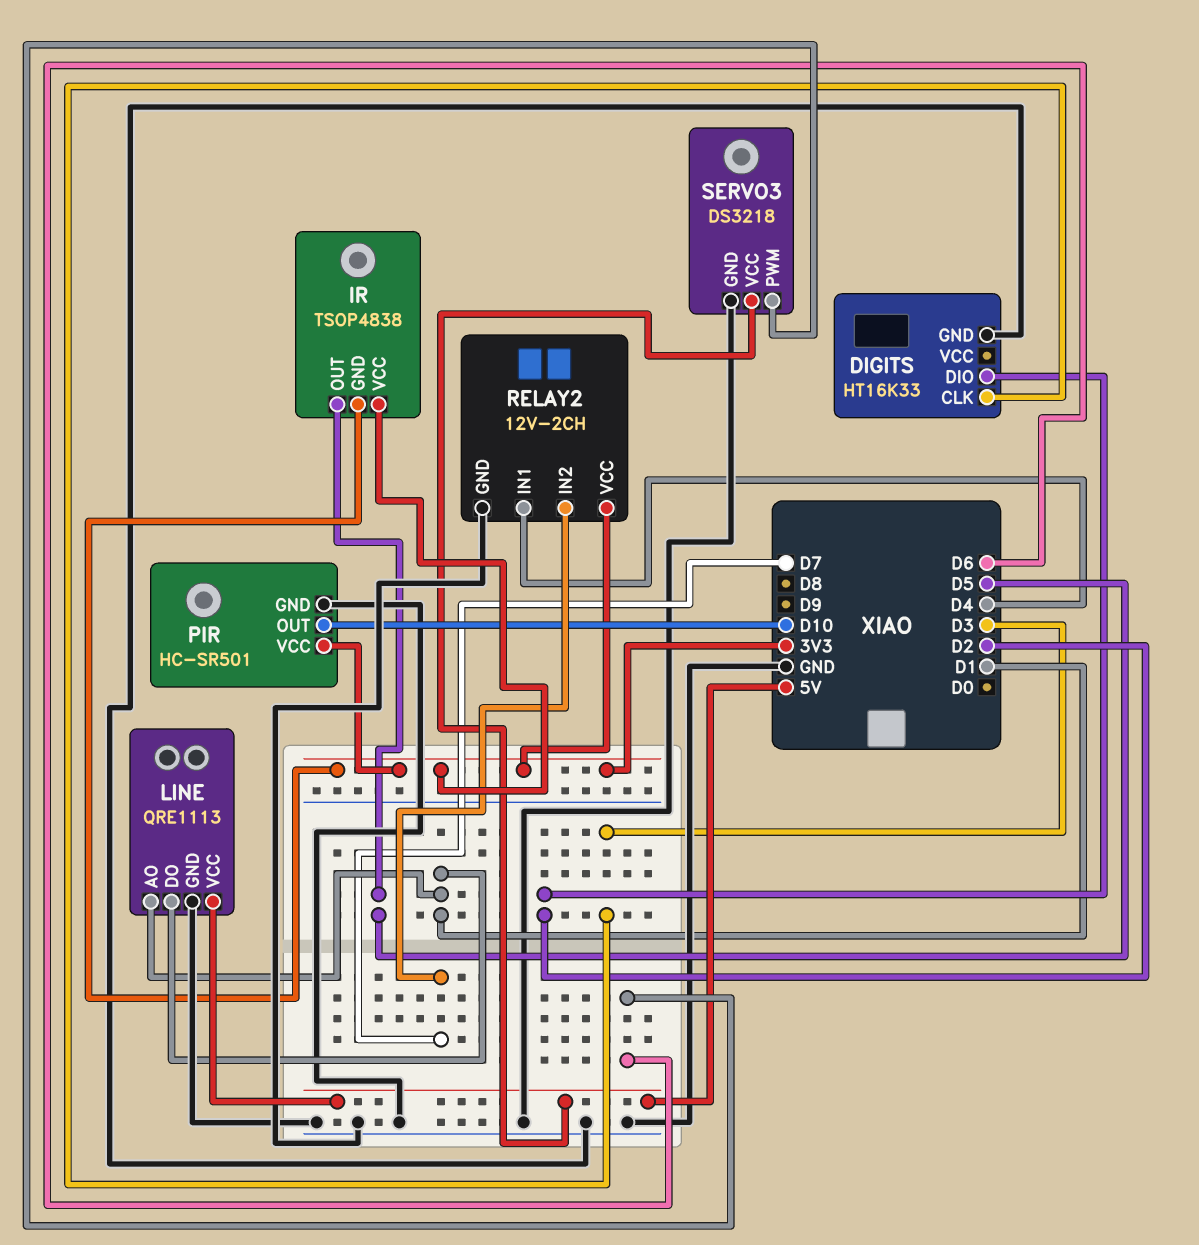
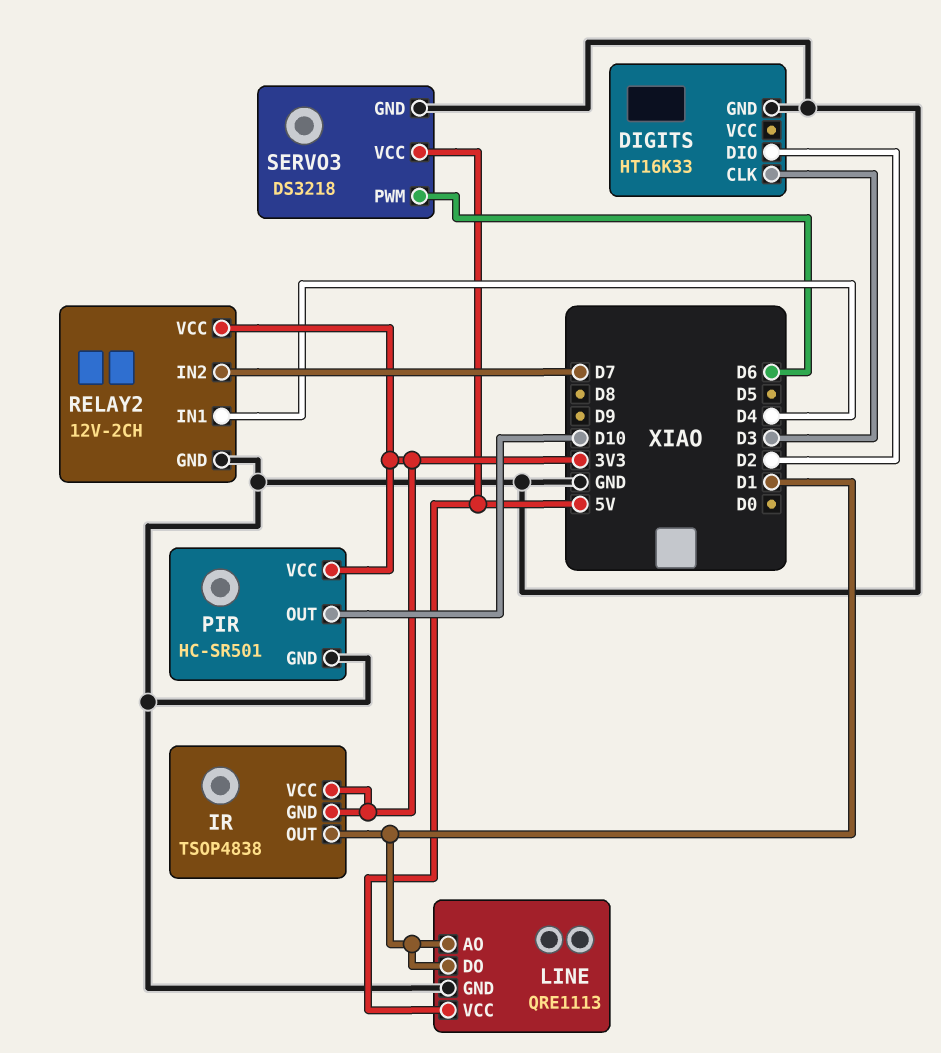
IR pin OUT: D5 -> D1

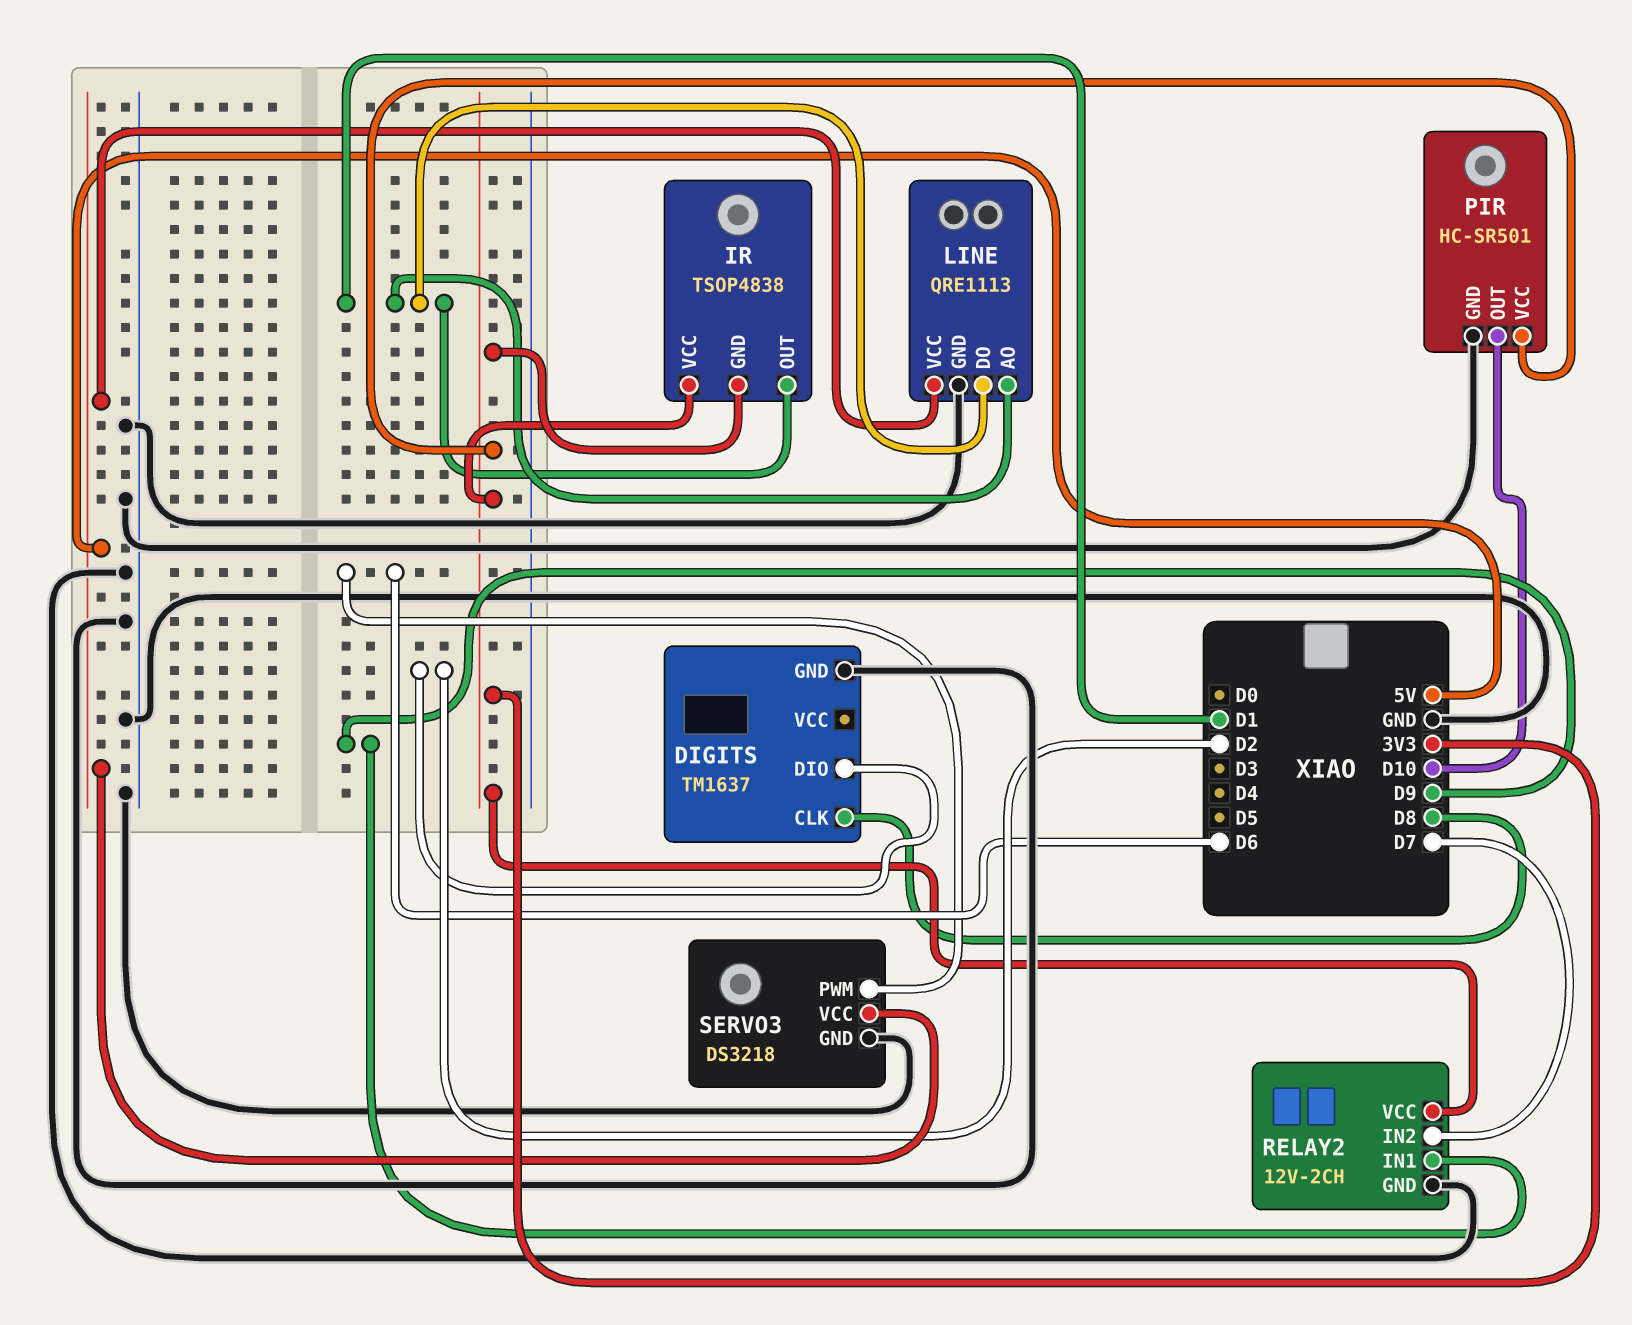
DIGITS: HT16K33 -> TM1637
DIGITS pin CLK: D3 -> D8
RELAY2 pin IN1: D4 -> D9

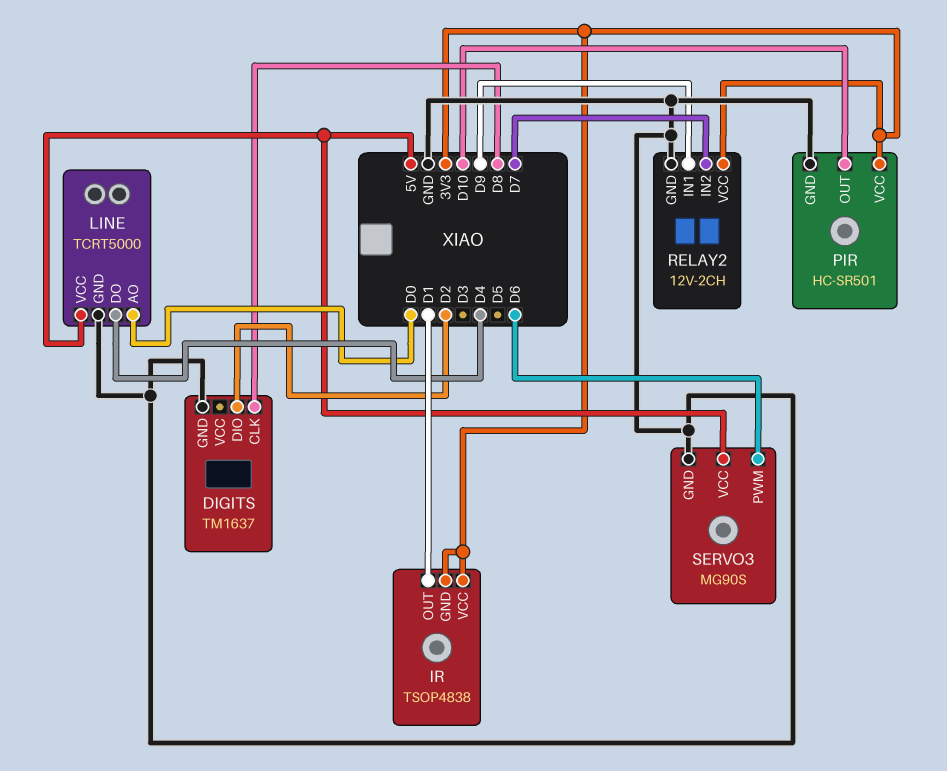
LINE: QRE1113 -> TCRT5000
LINE pin AO: D1 -> D0
LINE pin DO: D1 -> D4
SERVO3: DS3218 -> MG90S

